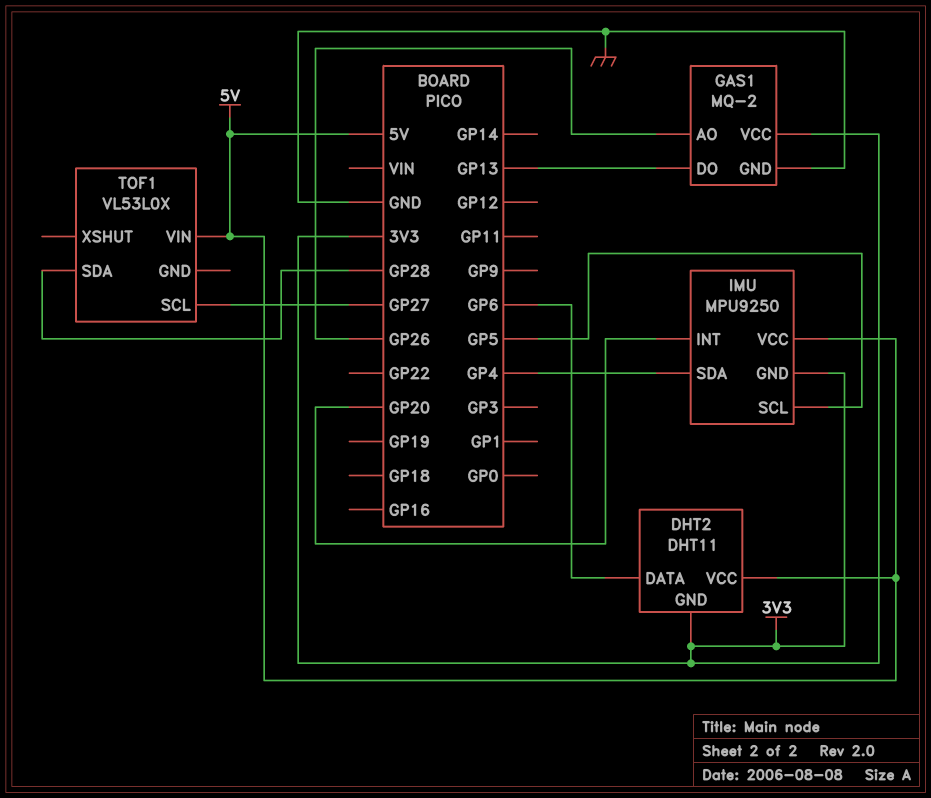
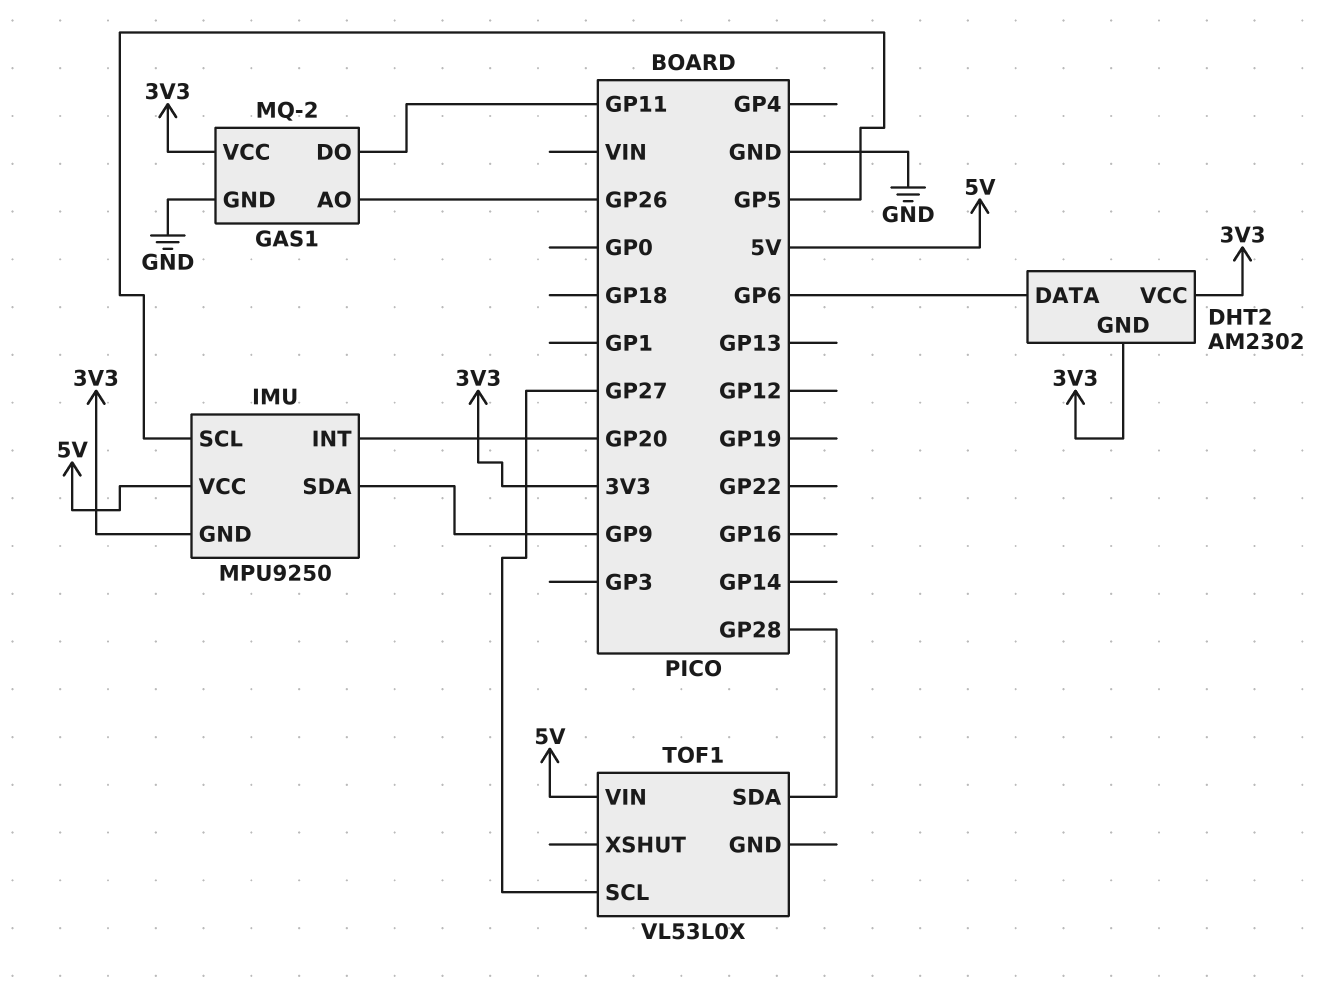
DHT2: DHT11 -> AM2302
DHT2 pin VCC: 5V -> 3V3
GAS1 pin DO: GP13 -> GP11
IMU pin SDA: GP4 -> GP9

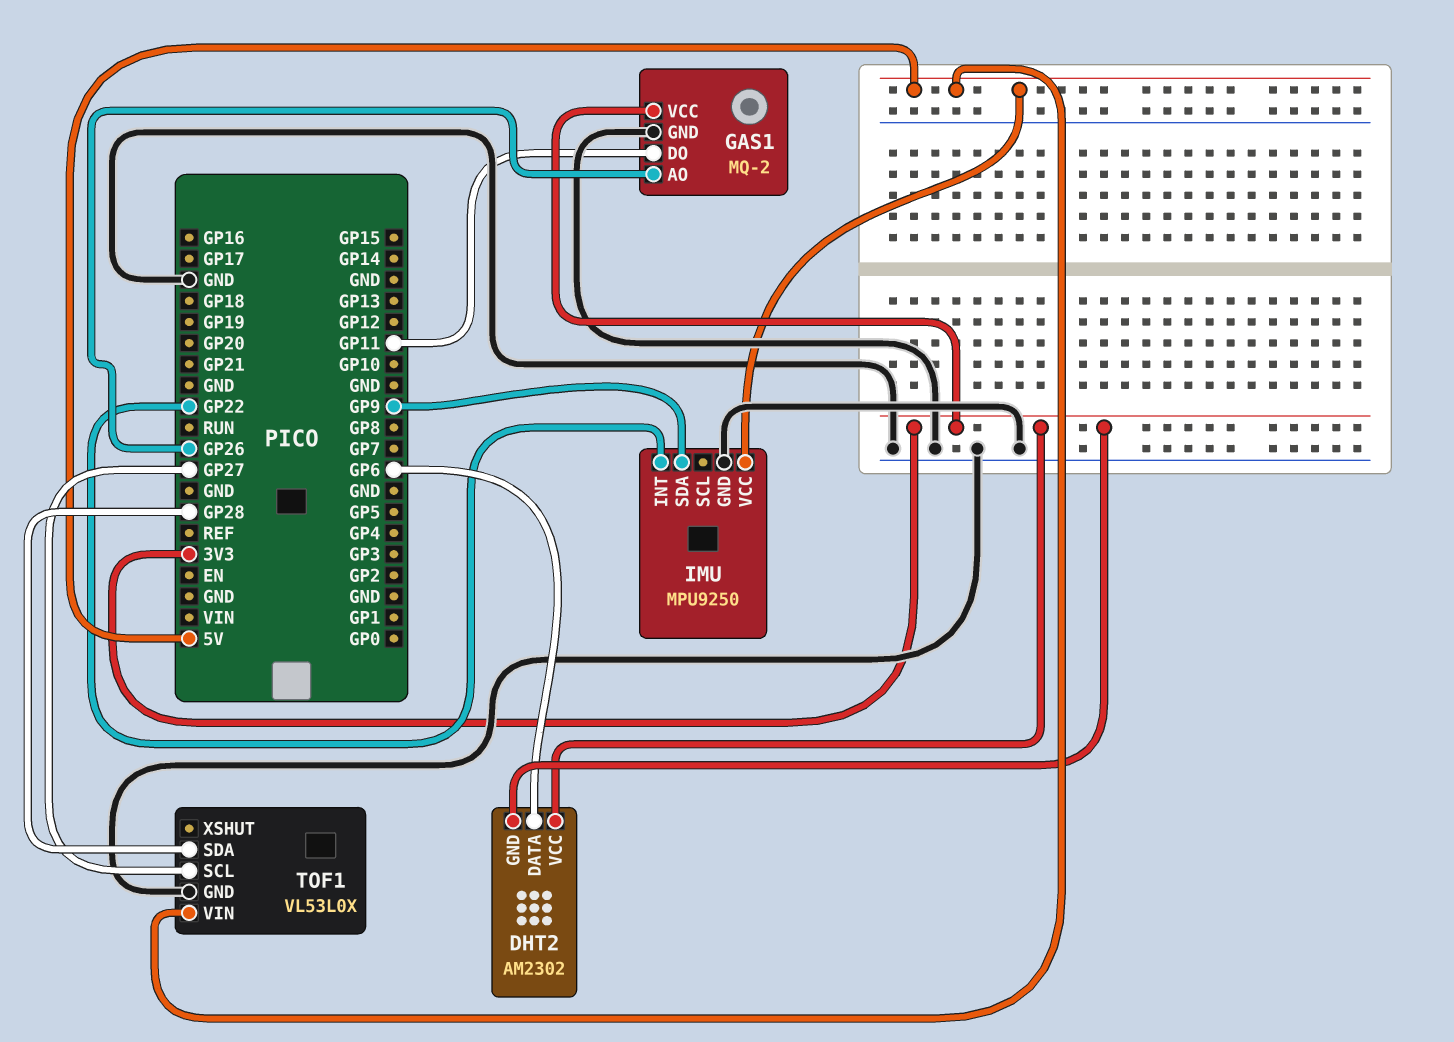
IMU pin GND: 3V3 -> GND
IMU pin INT: GP20 -> GP22
IMU pin SCL: GP5 -> none
TOF1 pin GND: none -> GND

